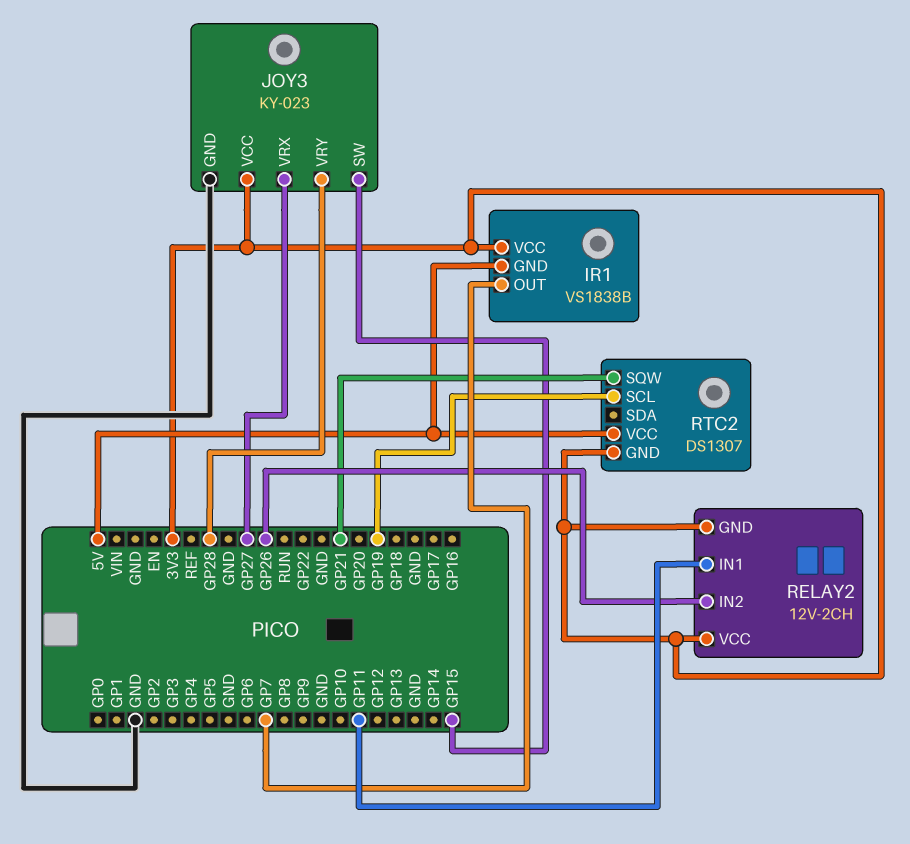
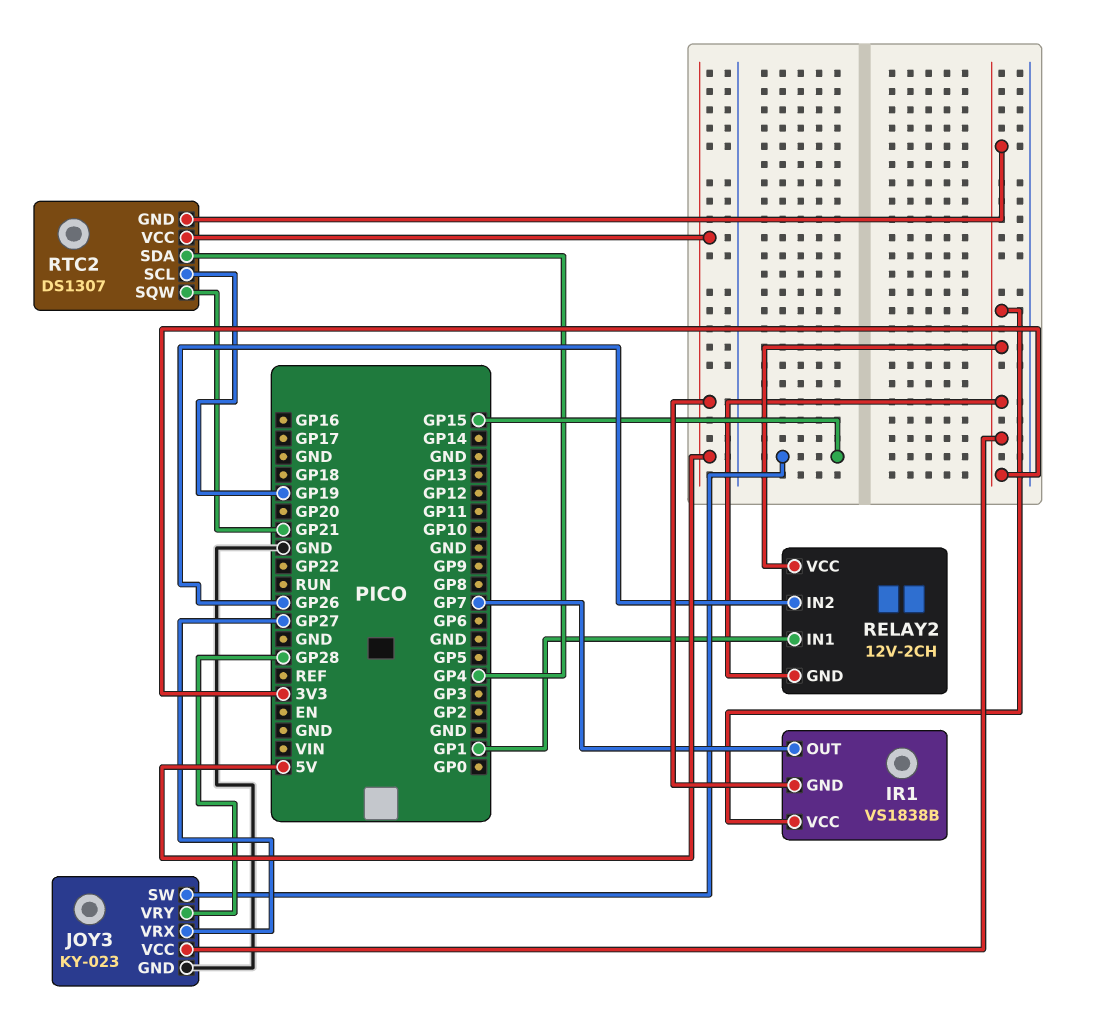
RELAY2 pin IN1: GP11 -> GP1
RTC2 pin SDA: none -> GP4

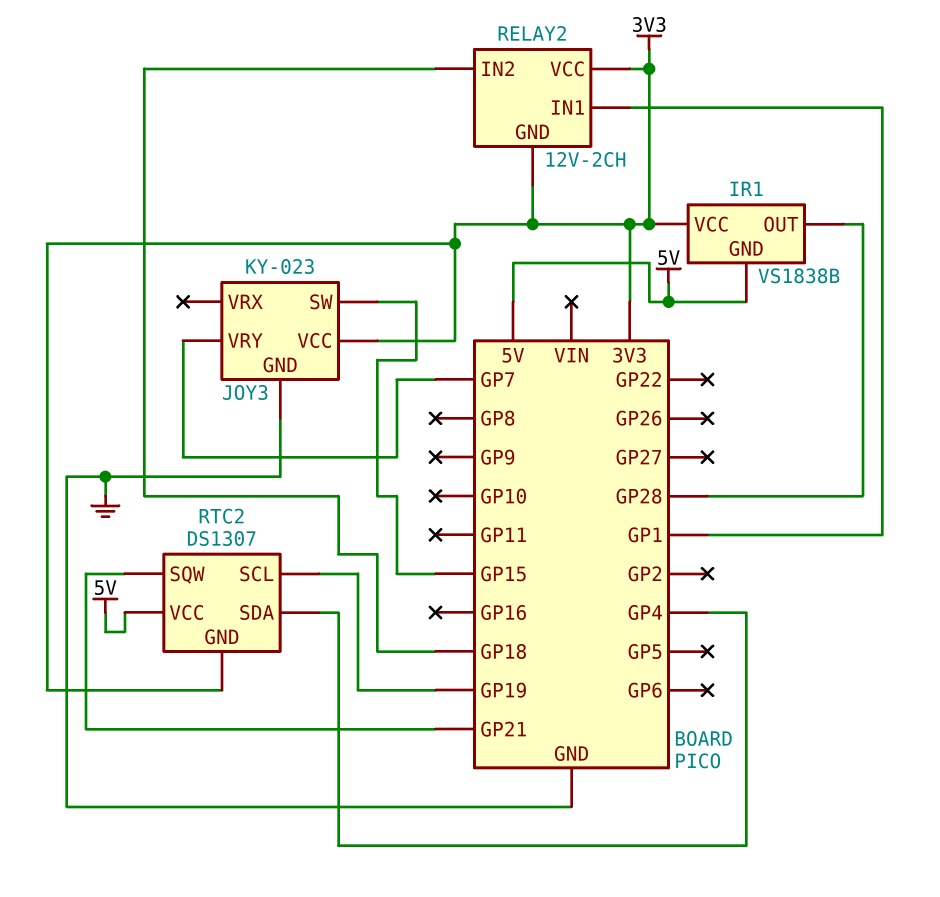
IR1 pin OUT: GP7 -> GP28
JOY3 pin VRX: GP27 -> none
JOY3 pin VRY: GP28 -> GP7
RELAY2 pin IN2: GP26 -> GP18

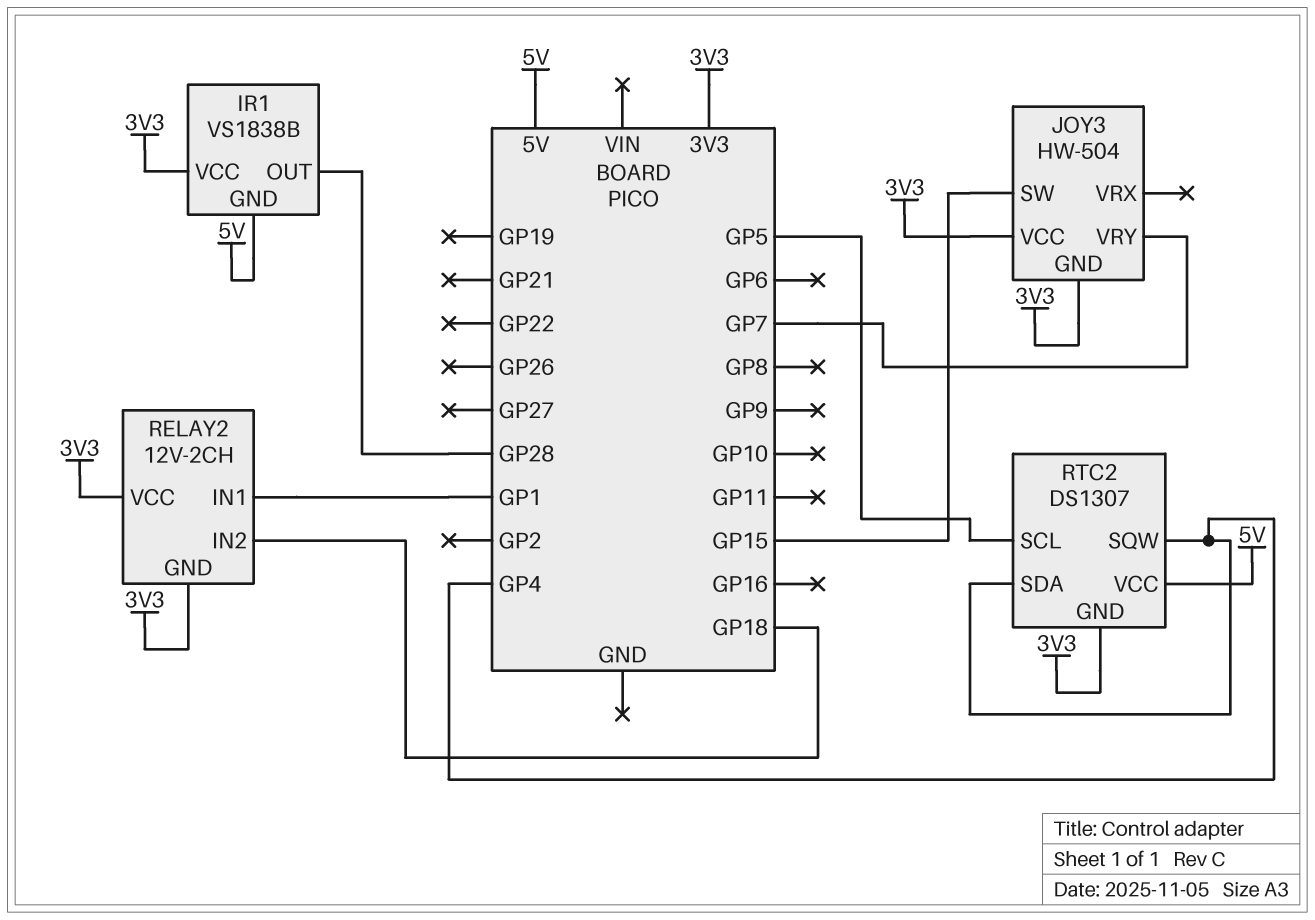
JOY3: KY-023 -> HW-504
JOY3 pin GND: GND -> 3V3
RTC2 pin SCL: GP19 -> GP5
RTC2 pin SQW: GP21 -> GP4

